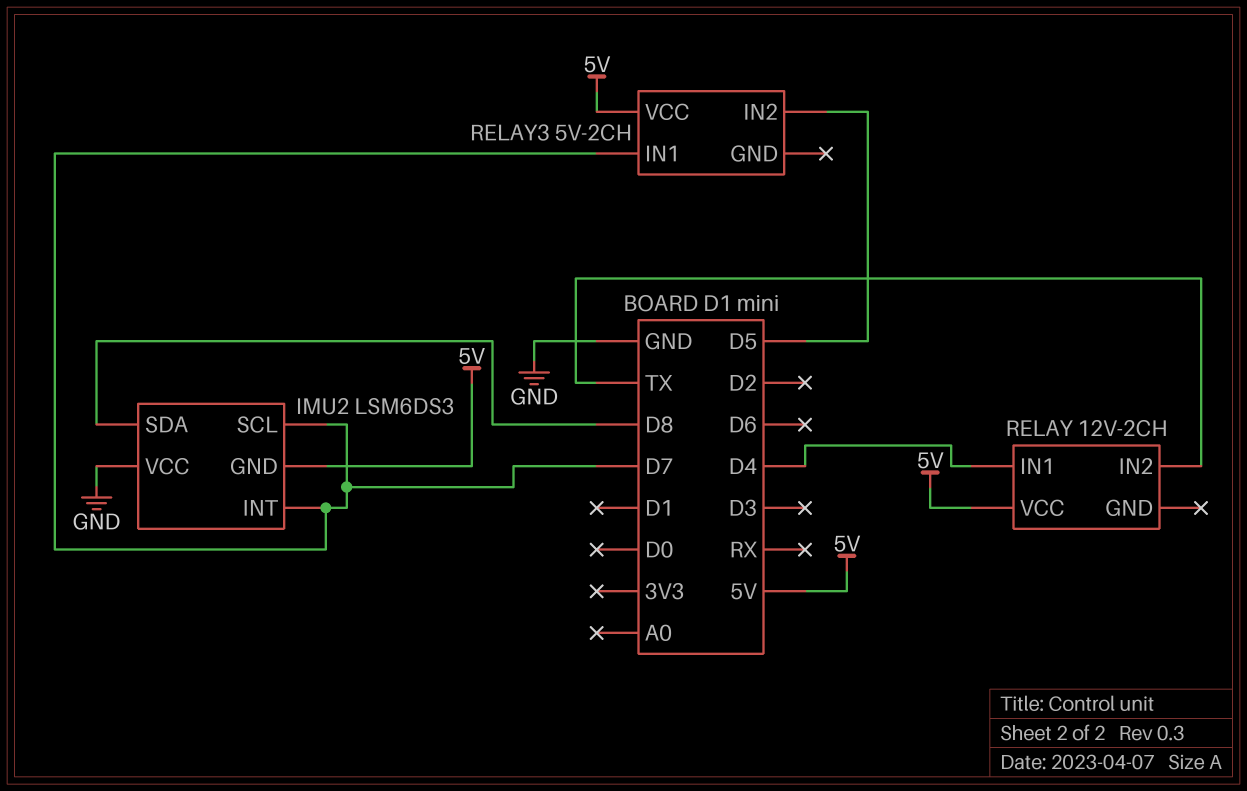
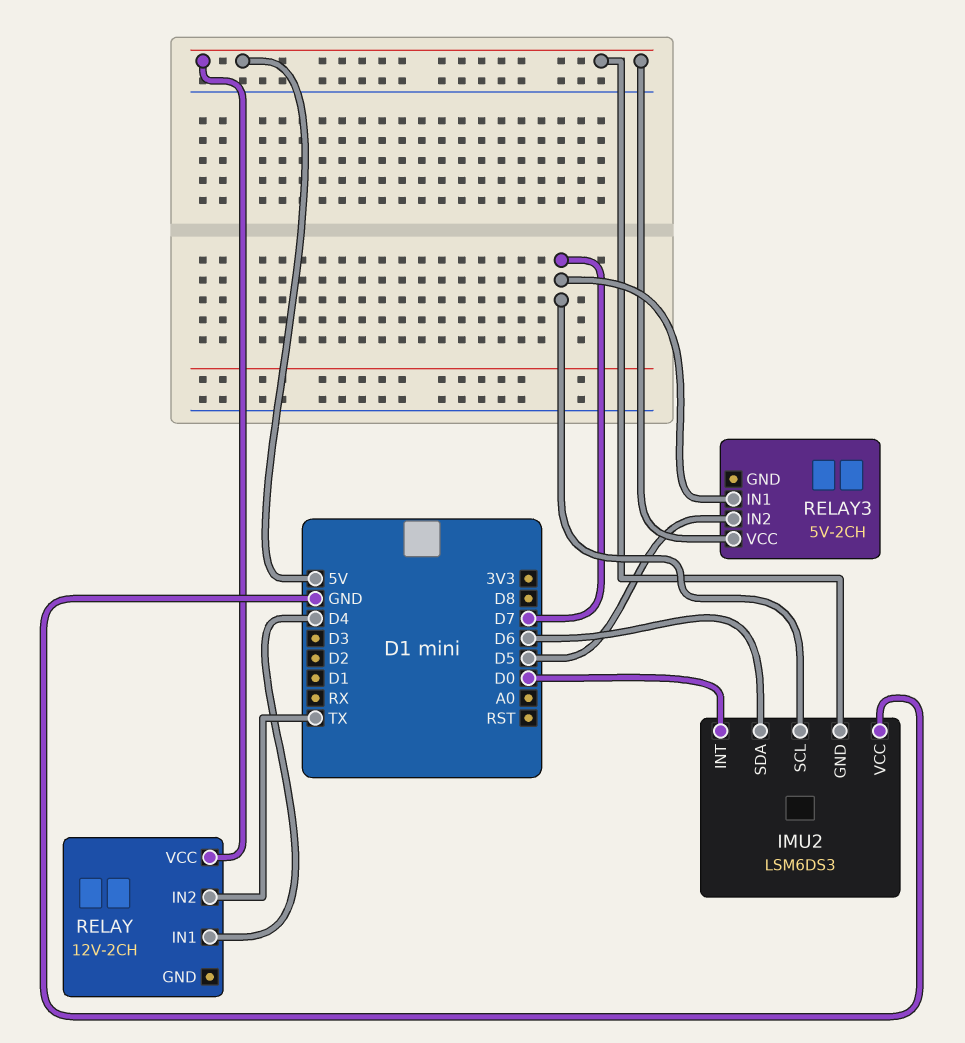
IMU2 pin INT: D7 -> D0
IMU2 pin SDA: D8 -> D6

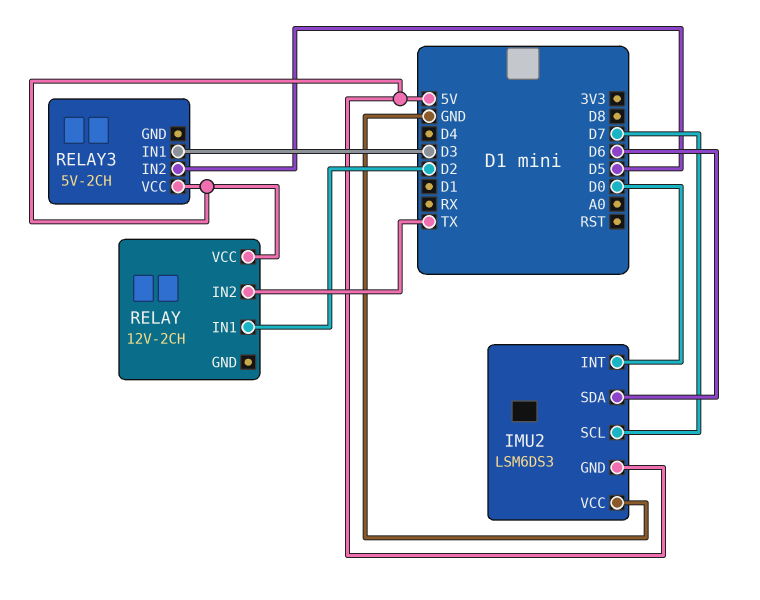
RELAY pin IN1: D4 -> D2
RELAY3 pin IN1: D7 -> D3

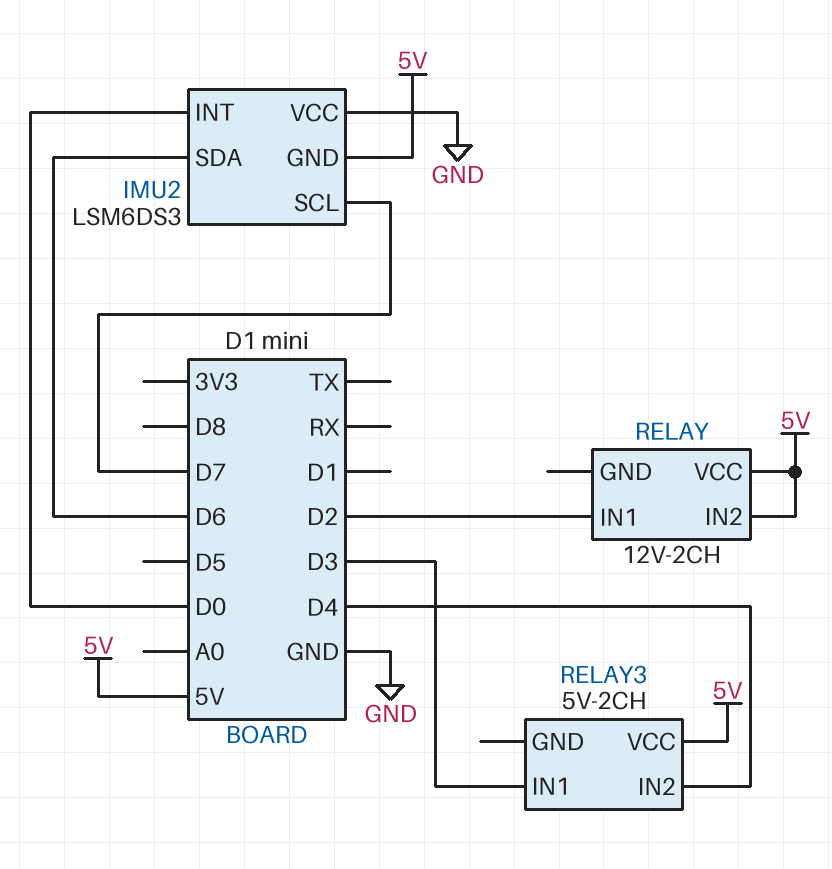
RELAY pin IN2: TX -> 5V
RELAY3 pin IN2: D5 -> D4

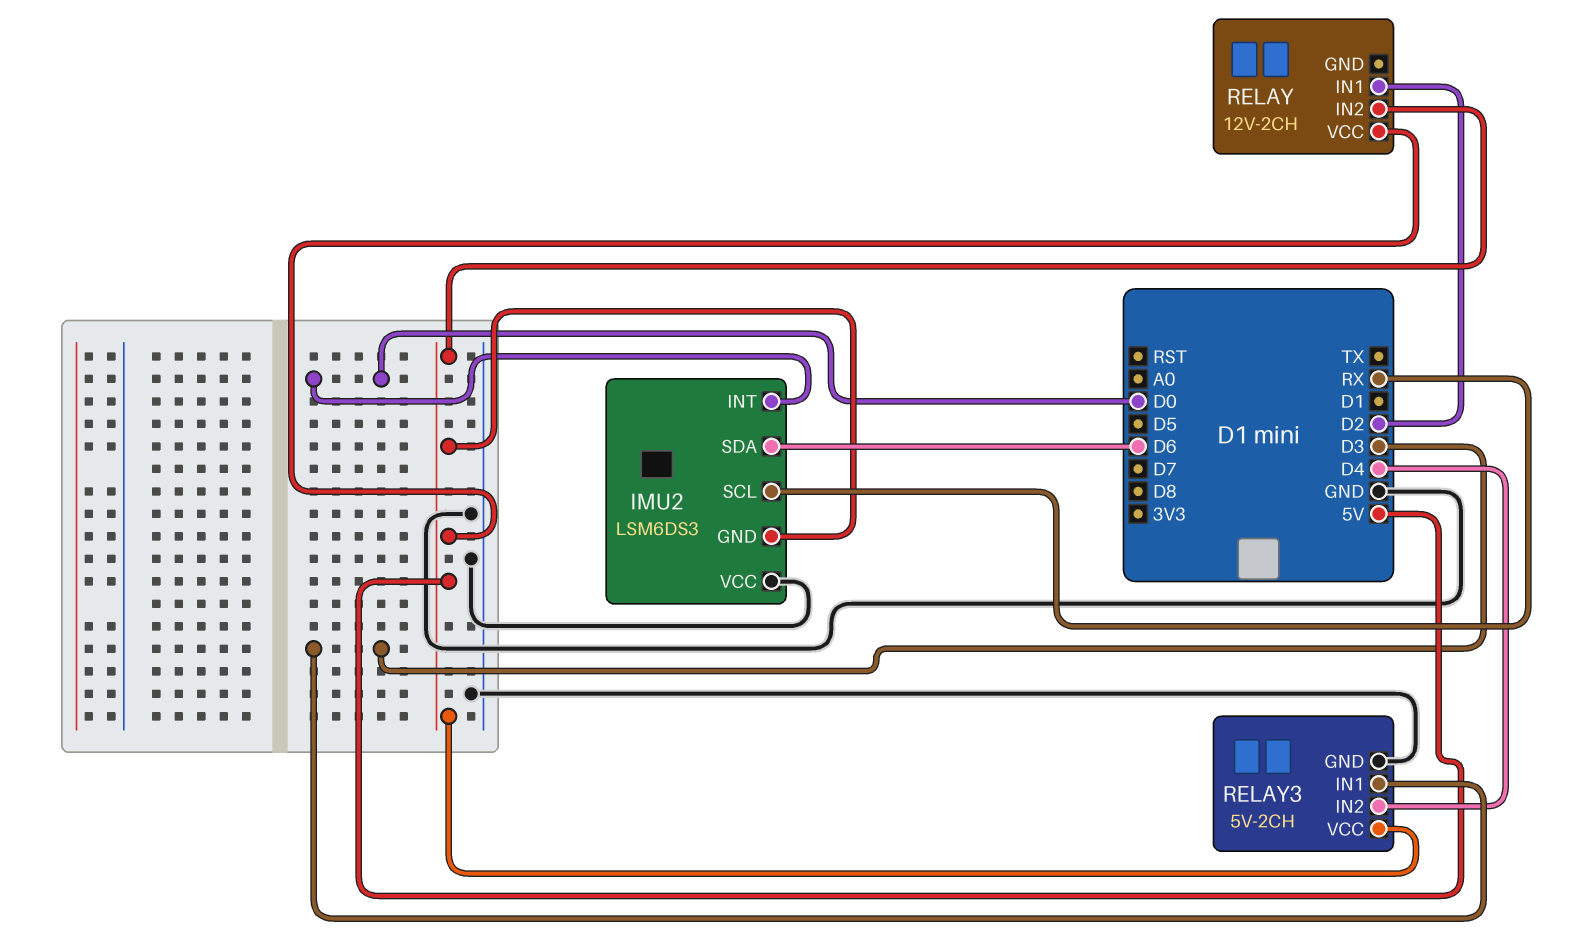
IMU2 pin SCL: D7 -> RX
RELAY3 pin GND: none -> GND

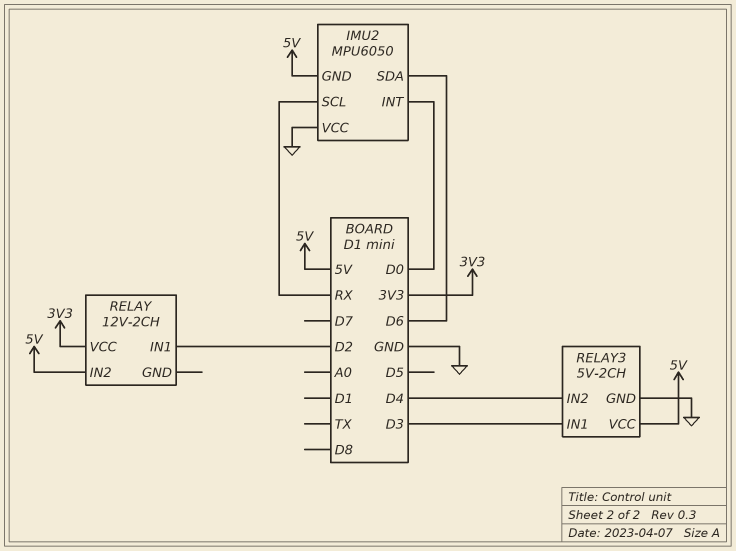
IMU2: LSM6DS3 -> MPU6050
RELAY pin VCC: 5V -> 3V3

